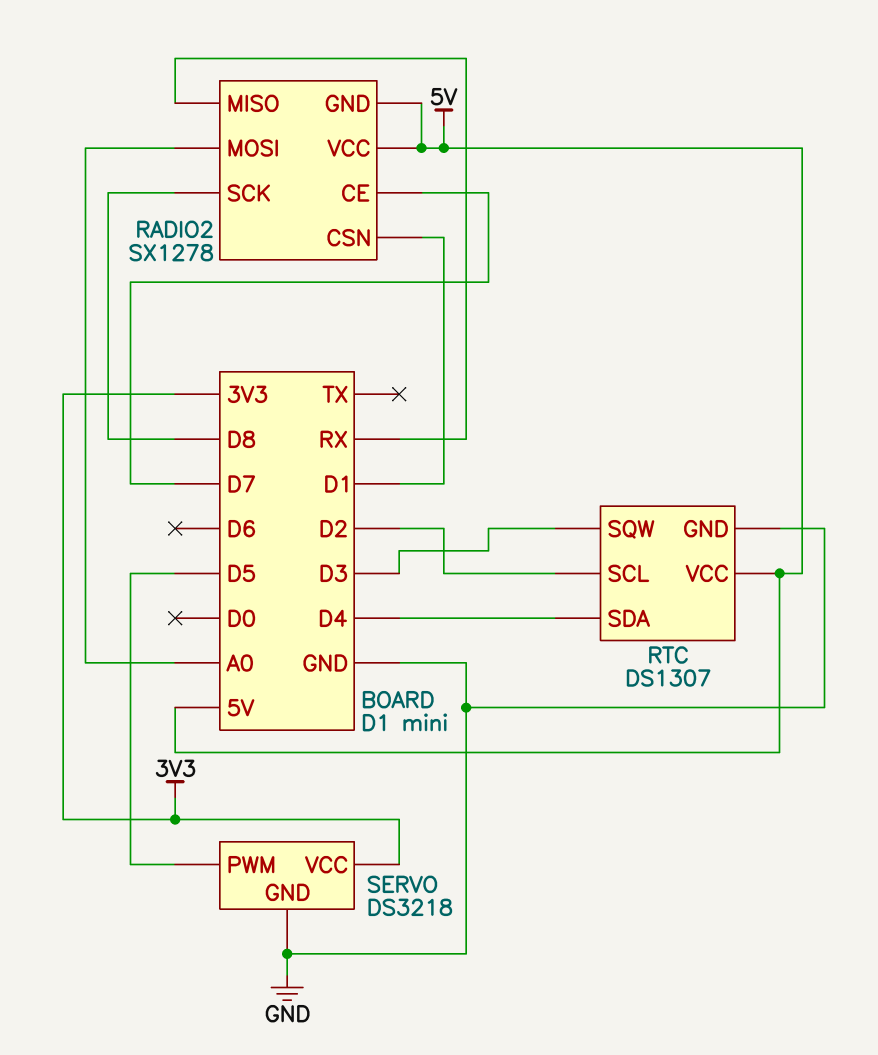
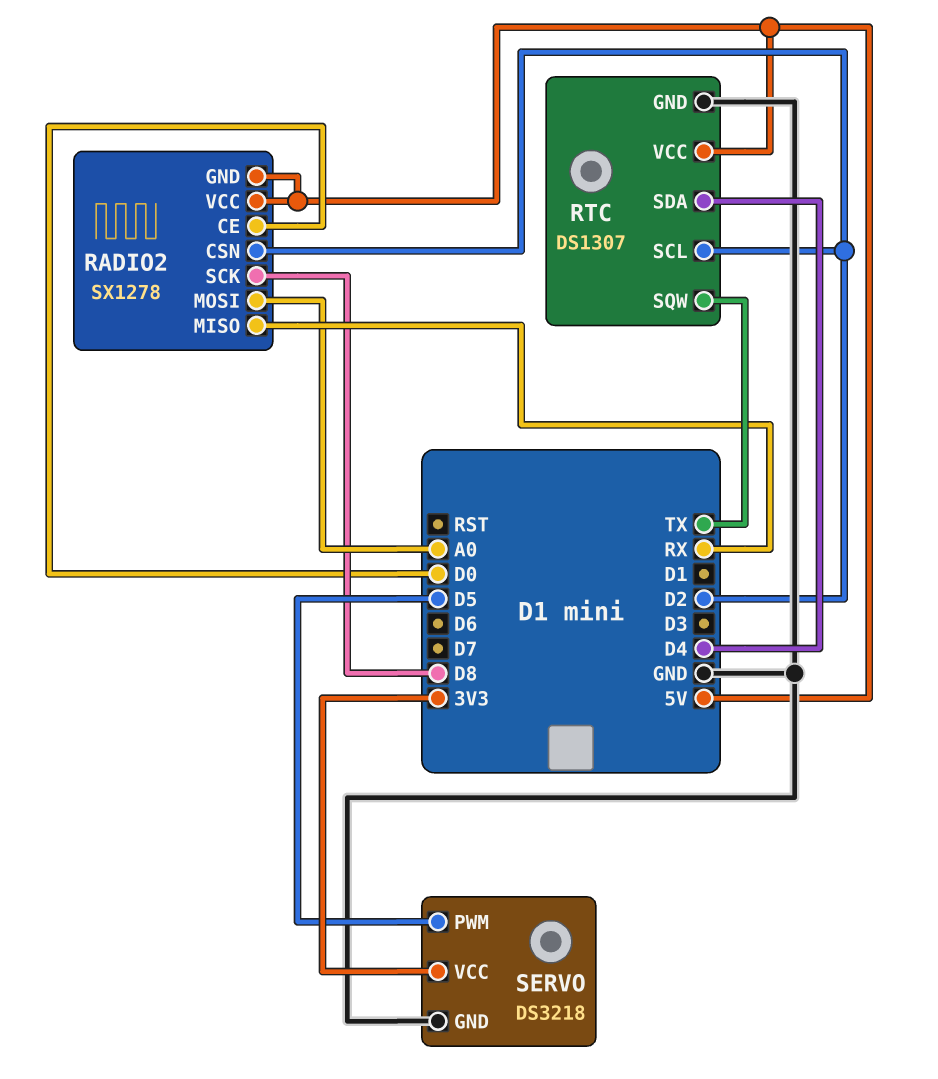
RADIO2 pin CE: D7 -> D0
RADIO2 pin CSN: D1 -> D2
RTC pin SQW: D3 -> TX

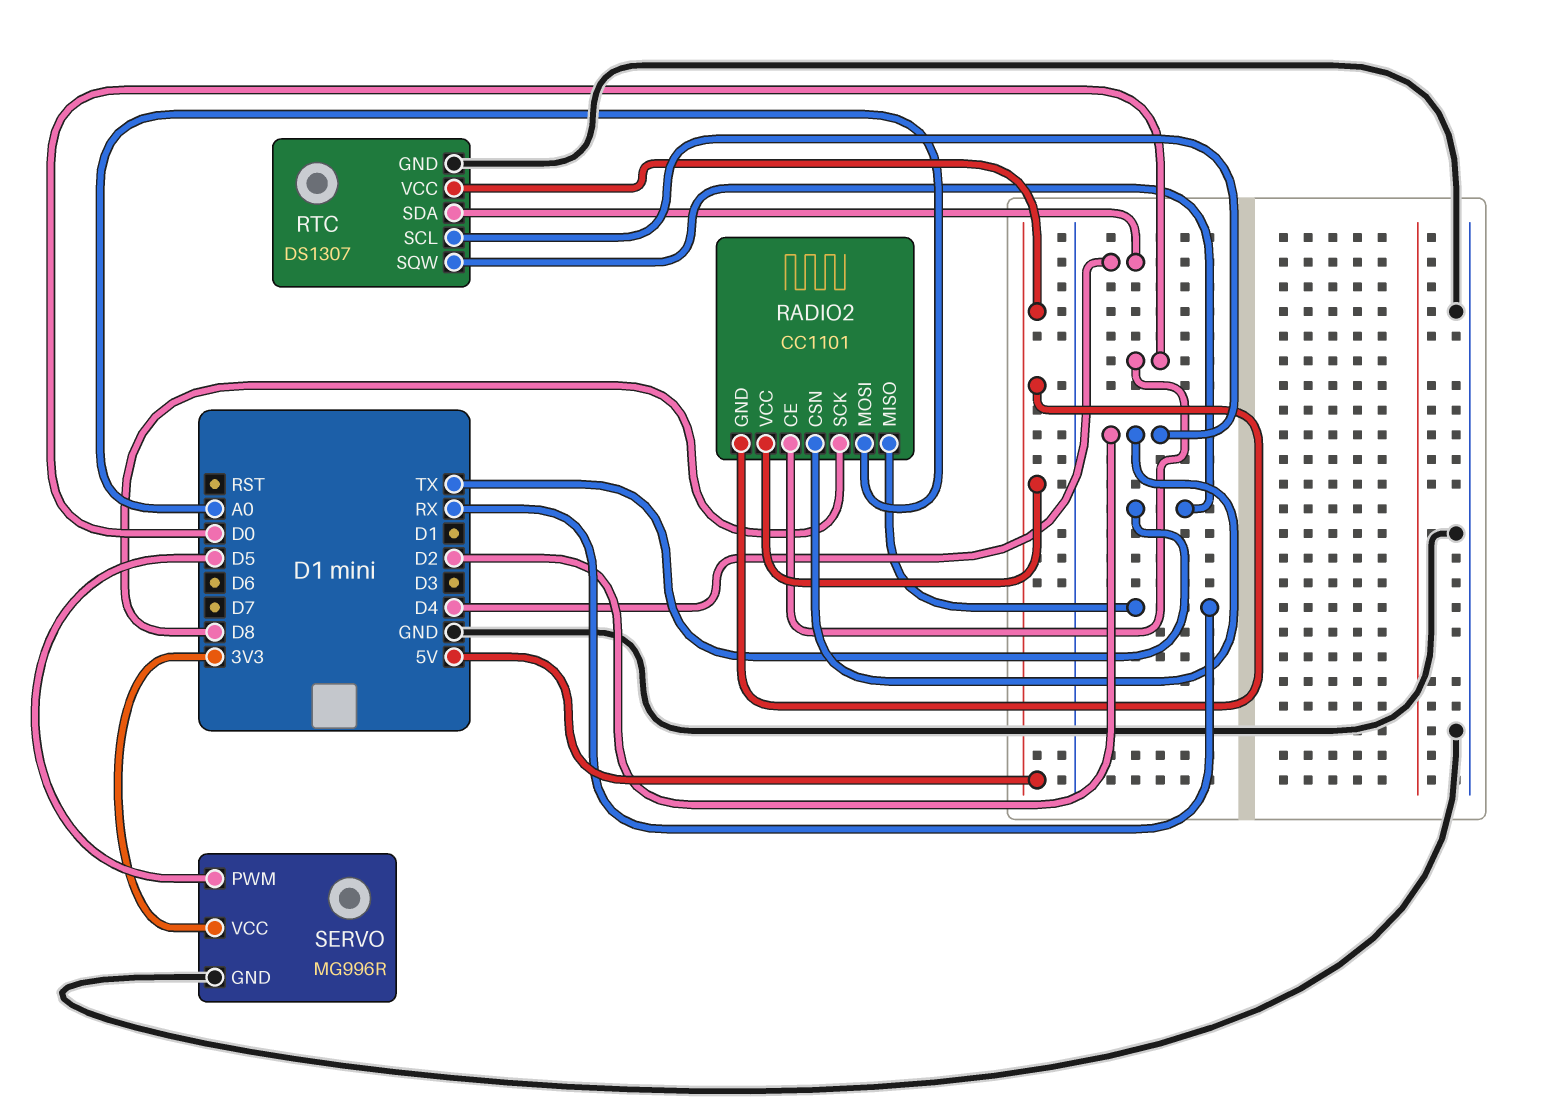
RADIO2: SX1278 -> CC1101
SERVO: DS3218 -> MG996R

